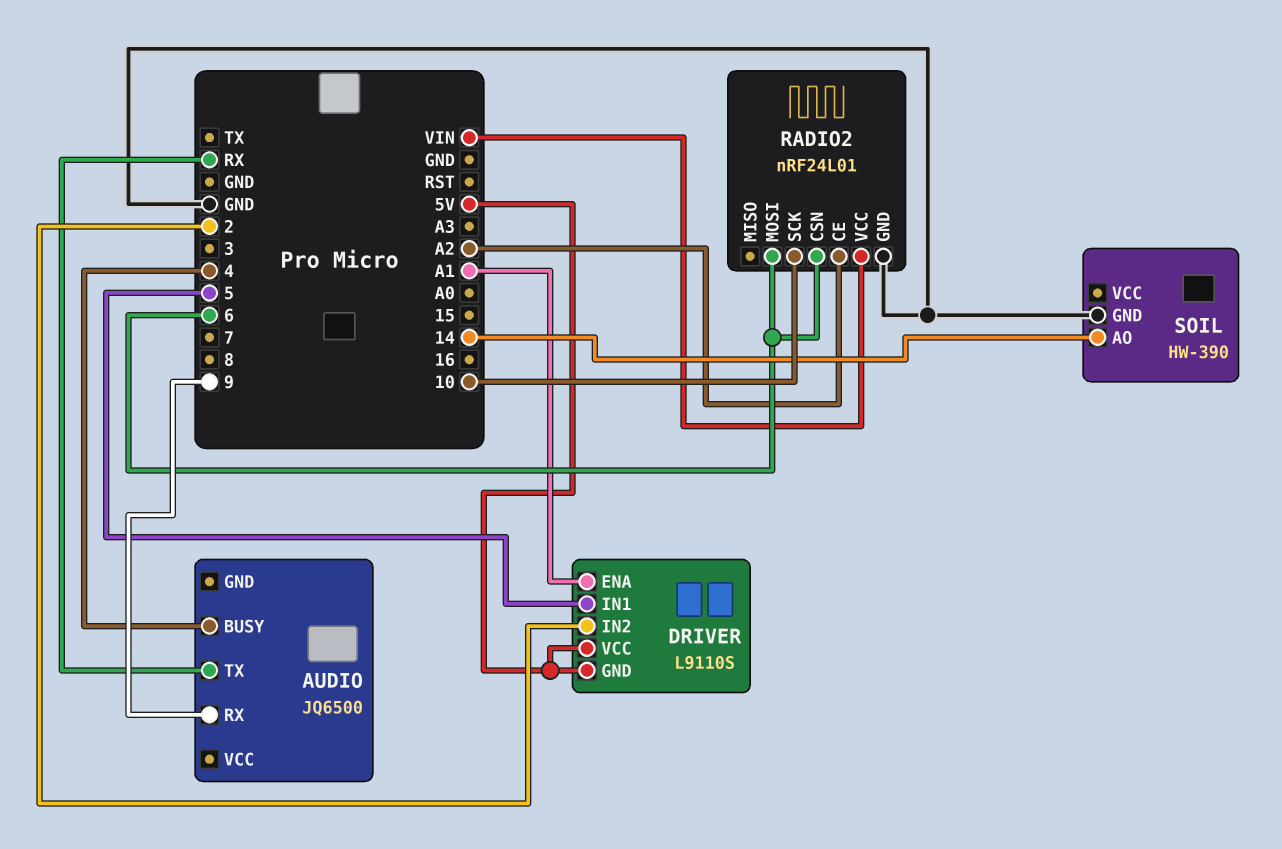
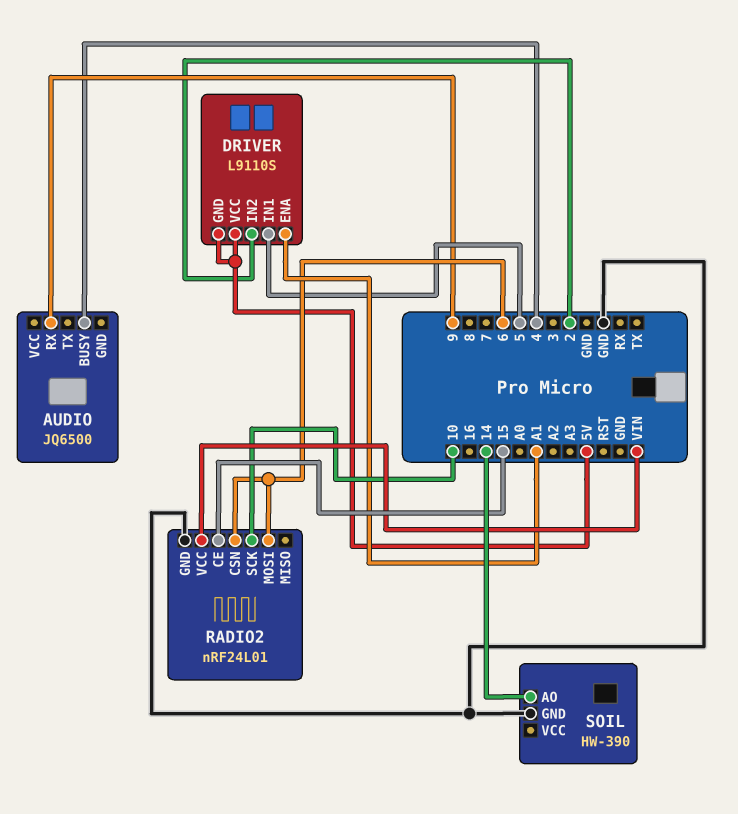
AUDIO pin TX: RX -> none
RADIO2 pin CE: A2 -> 15

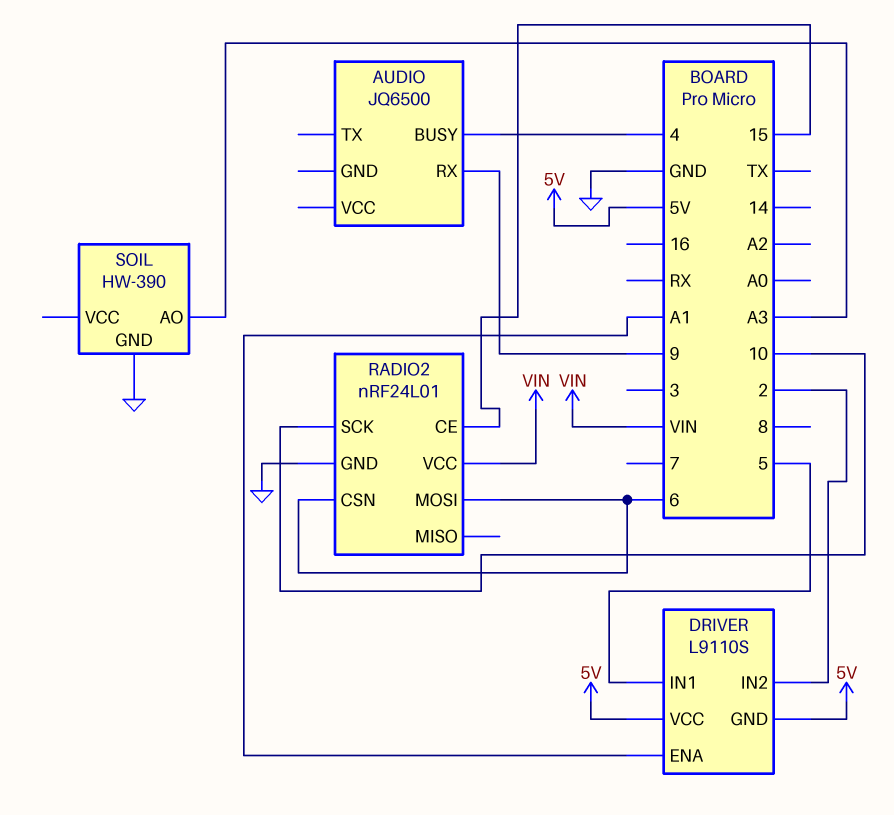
SOIL pin AO: 14 -> A3

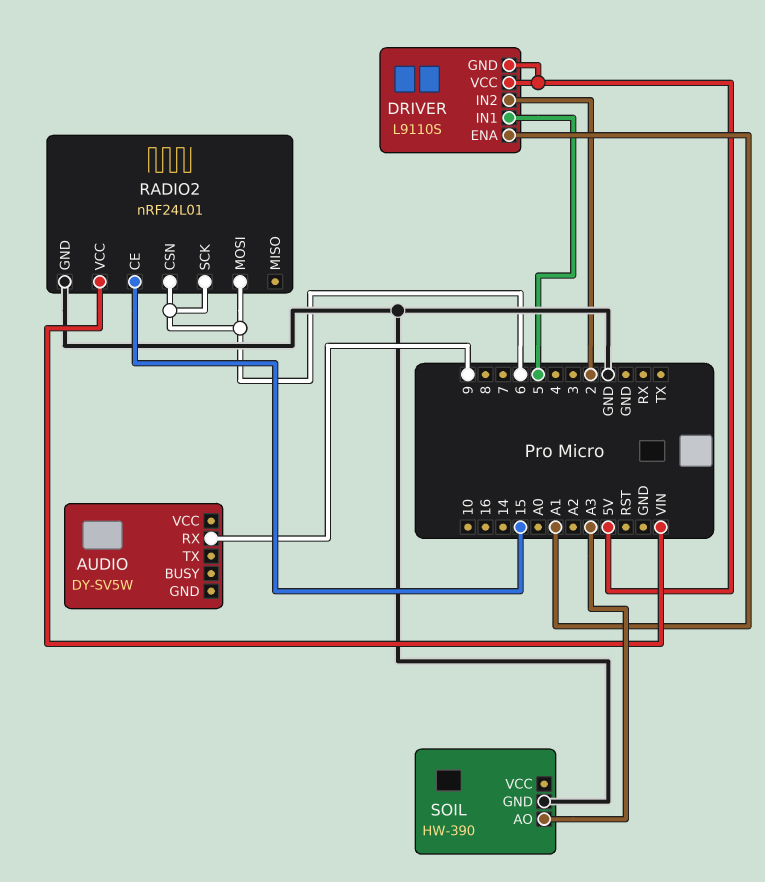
AUDIO: JQ6500 -> DY-SV5W
AUDIO pin BUSY: 4 -> none
RADIO2 pin SCK: 10 -> 6

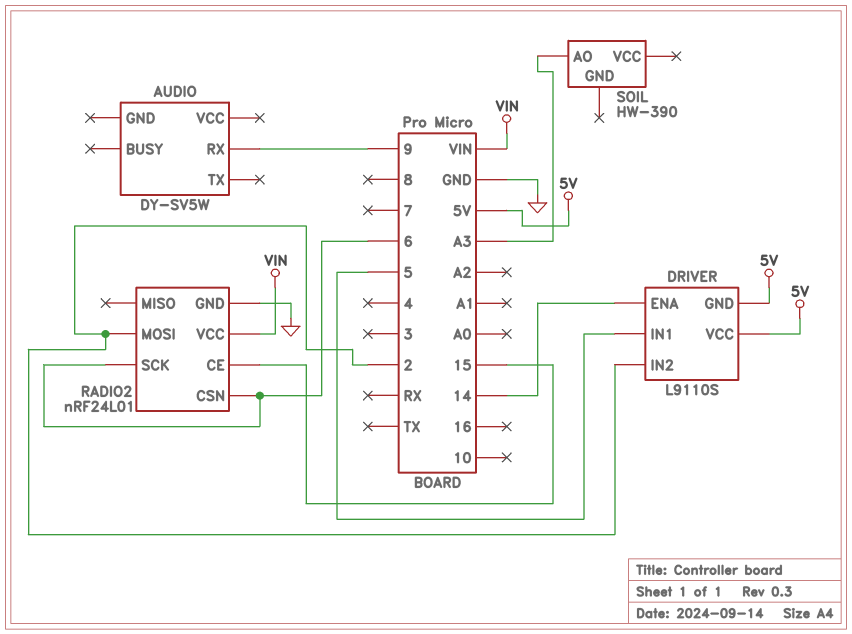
DRIVER pin ENA: A1 -> 14
RADIO2 pin MOSI: 6 -> 2
SOIL pin GND: GND -> none

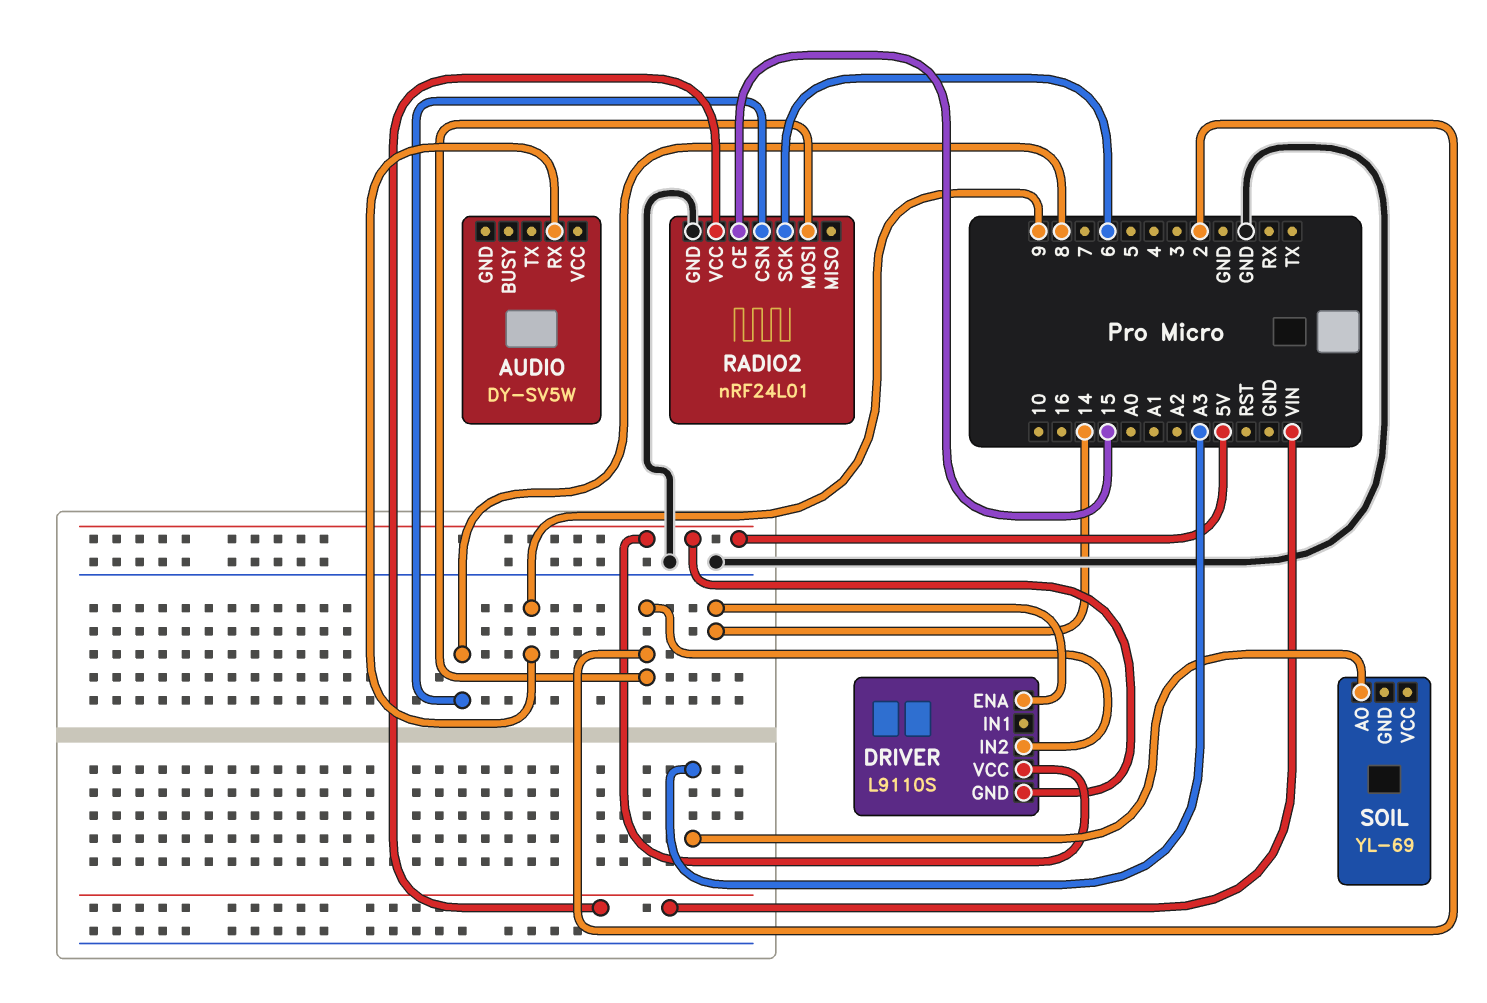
DRIVER pin IN1: 5 -> none
RADIO2 pin CSN: 6 -> 8
SOIL: HW-390 -> YL-69

